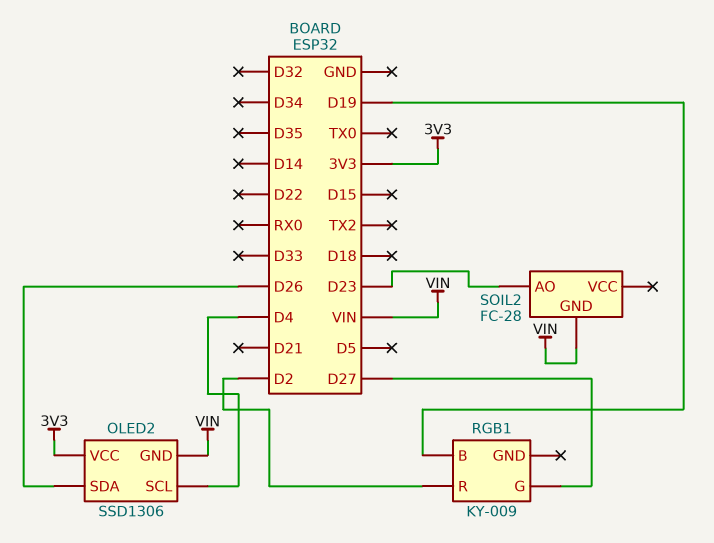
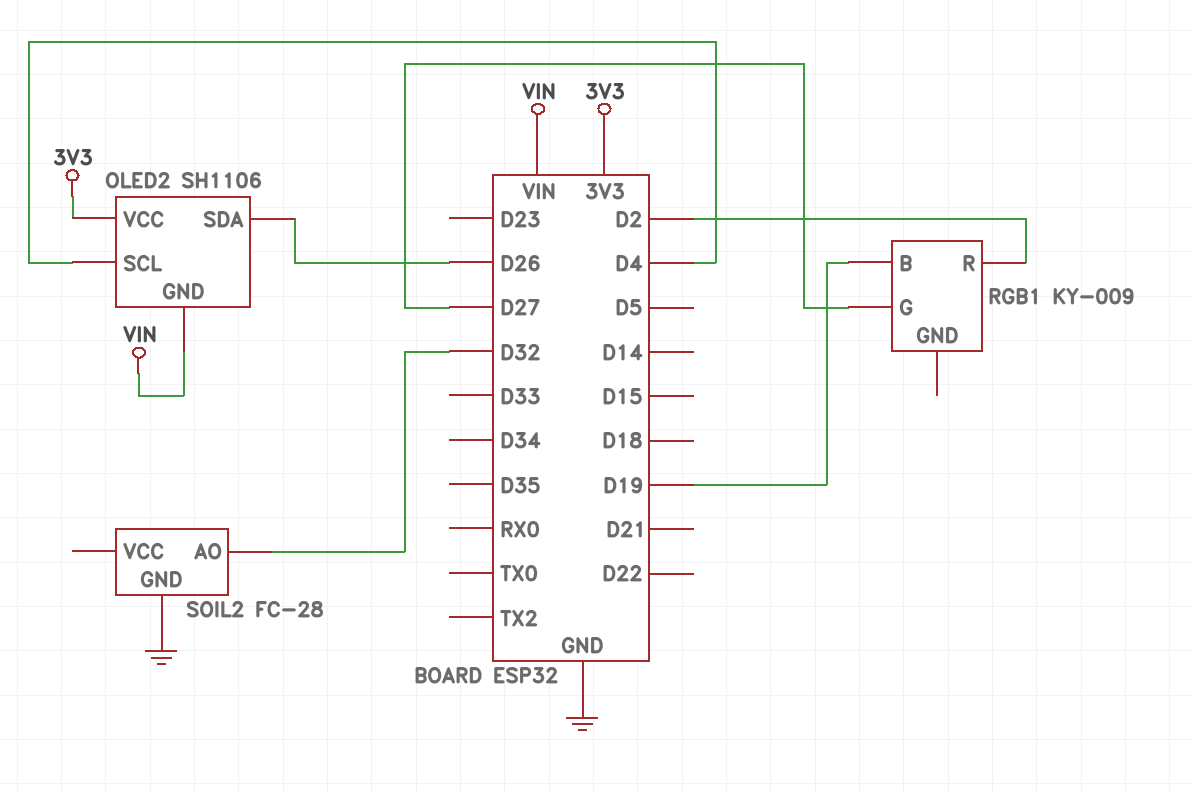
OLED2: SSD1306 -> SH1106
SOIL2 pin AO: D23 -> D32
SOIL2 pin GND: VIN -> GND

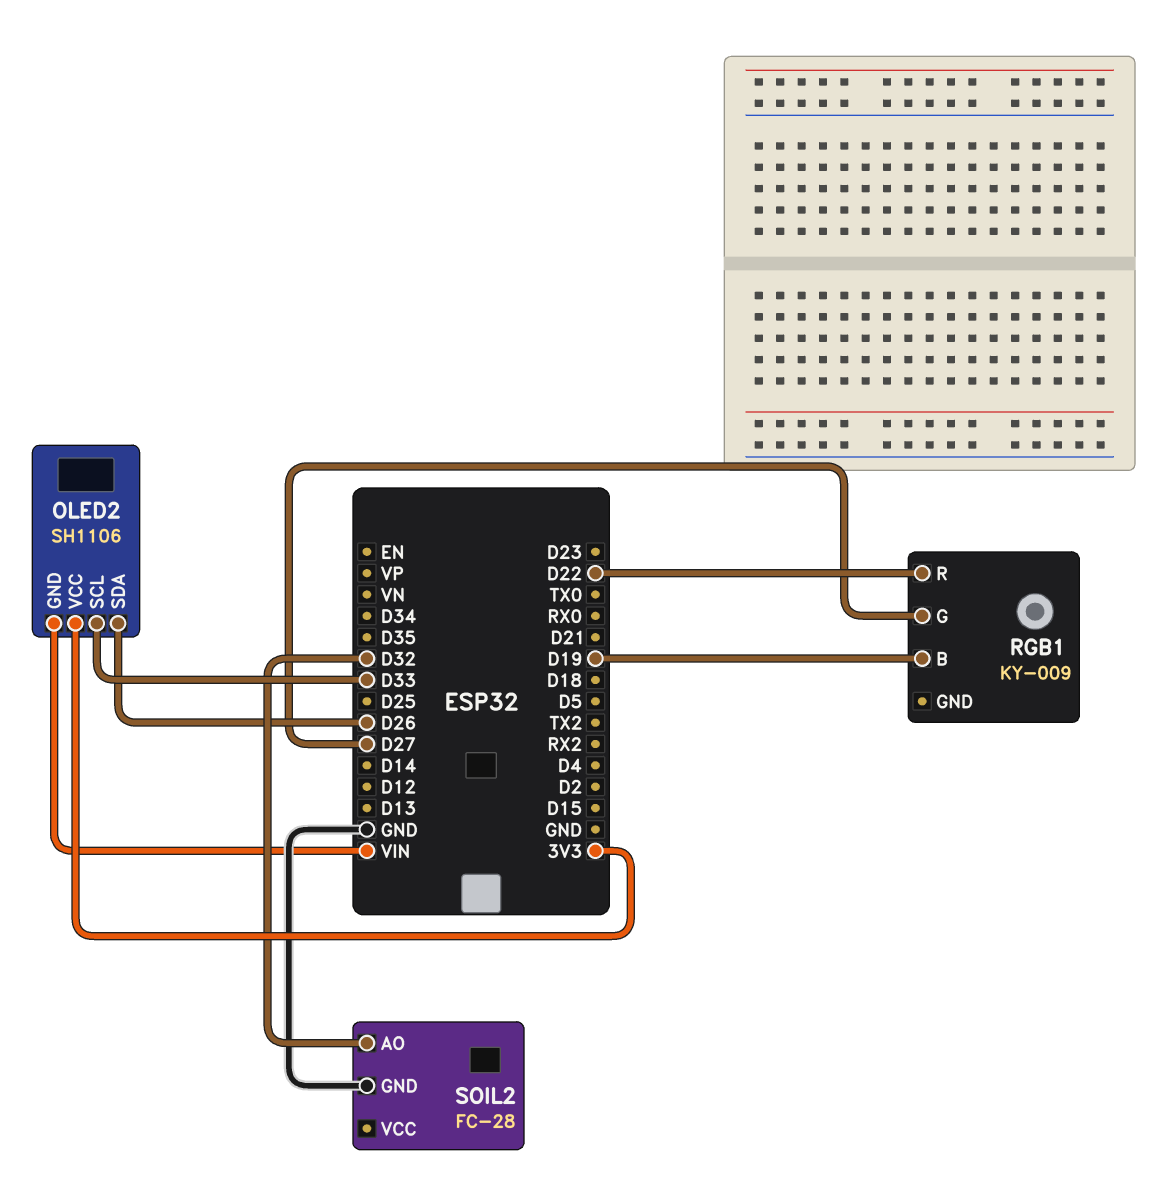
OLED2 pin SCL: D4 -> D33
RGB1 pin R: D2 -> D22

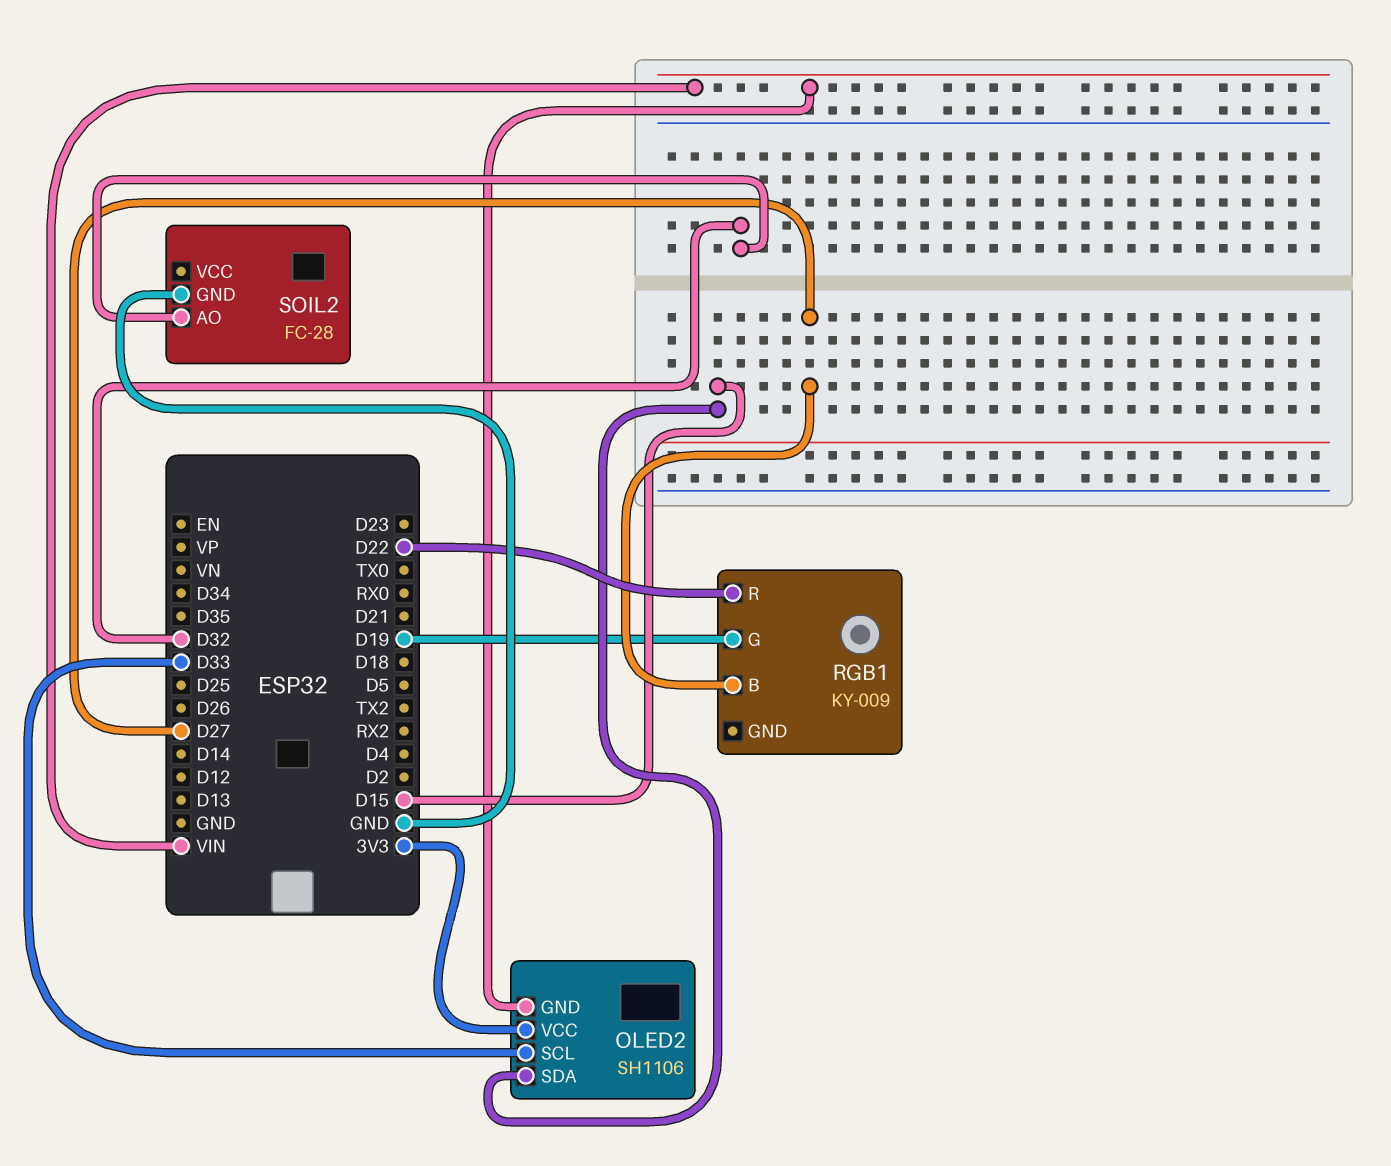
OLED2 pin SDA: D26 -> D15
RGB1 pin B: D19 -> D27
RGB1 pin G: D27 -> D19

